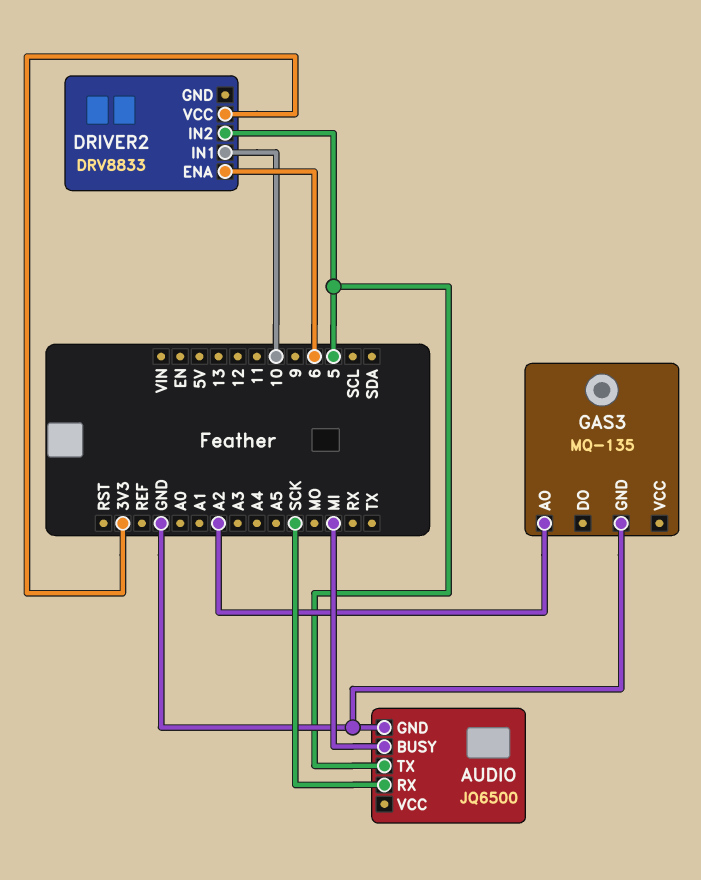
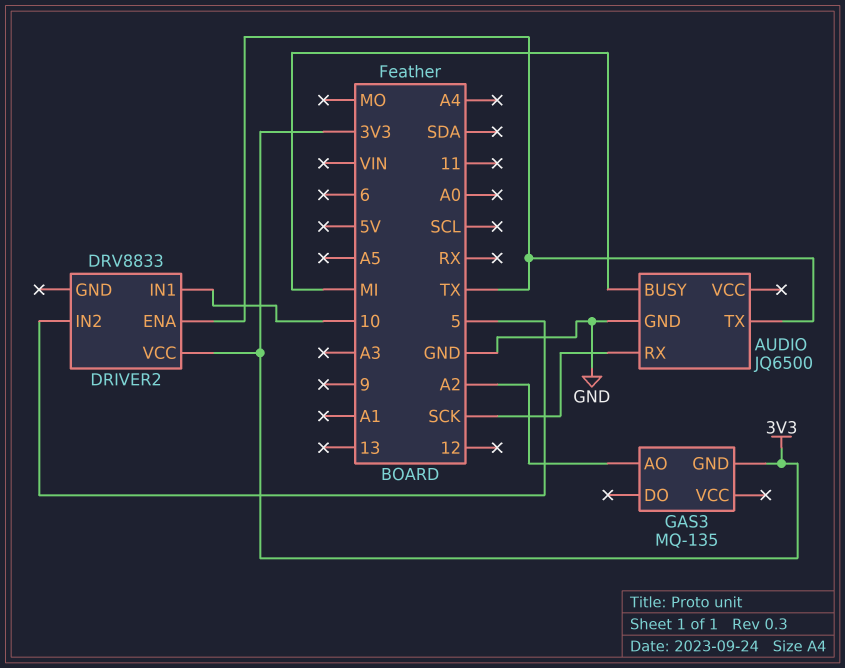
AUDIO pin TX: 5 -> TX
DRIVER2 pin ENA: 6 -> TX
GAS3 pin GND: GND -> 3V3

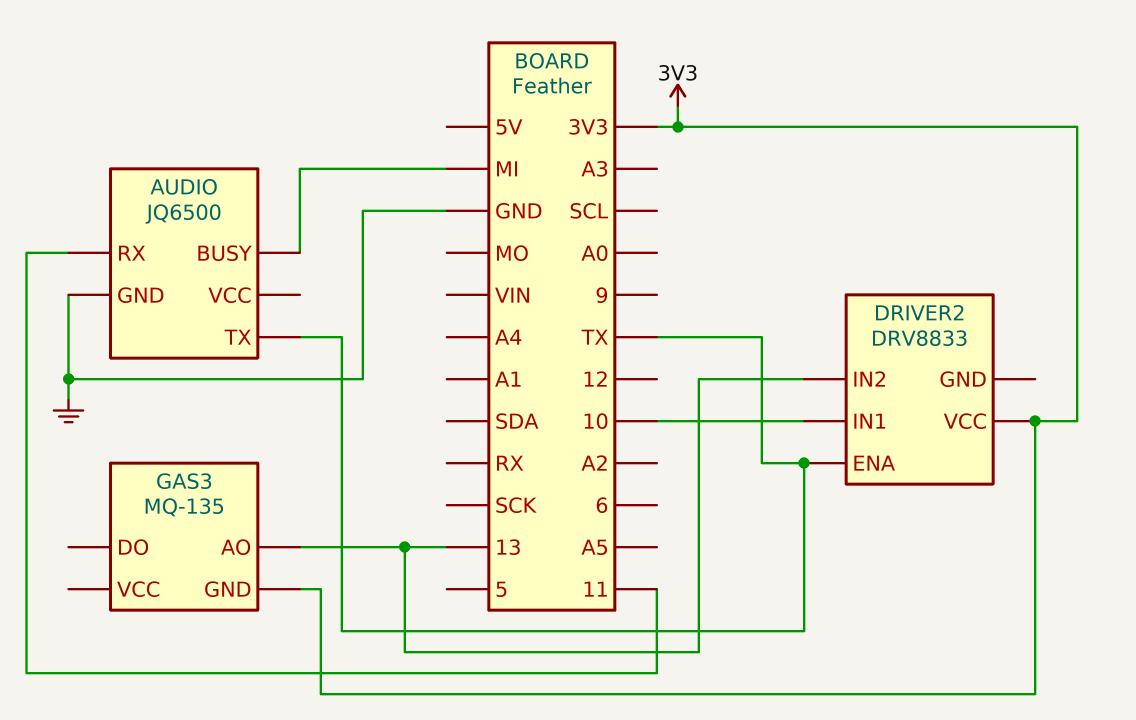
AUDIO pin RX: SCK -> 11
DRIVER2 pin IN2: 5 -> 13
GAS3 pin AO: A2 -> 13

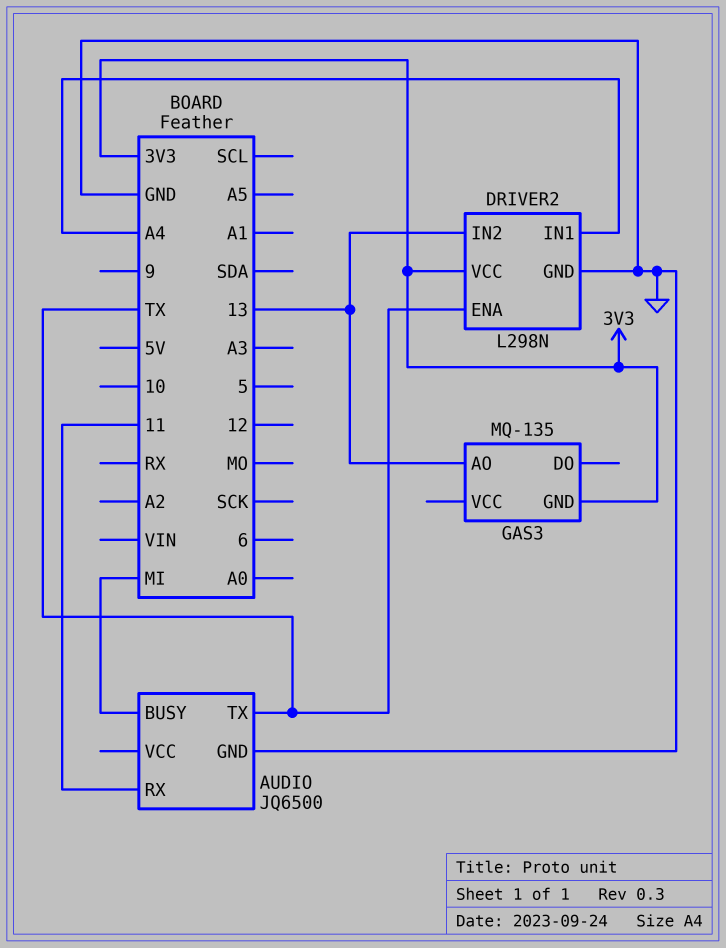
DRIVER2: DRV8833 -> L298N
DRIVER2 pin GND: none -> GND
DRIVER2 pin IN1: 10 -> A4

